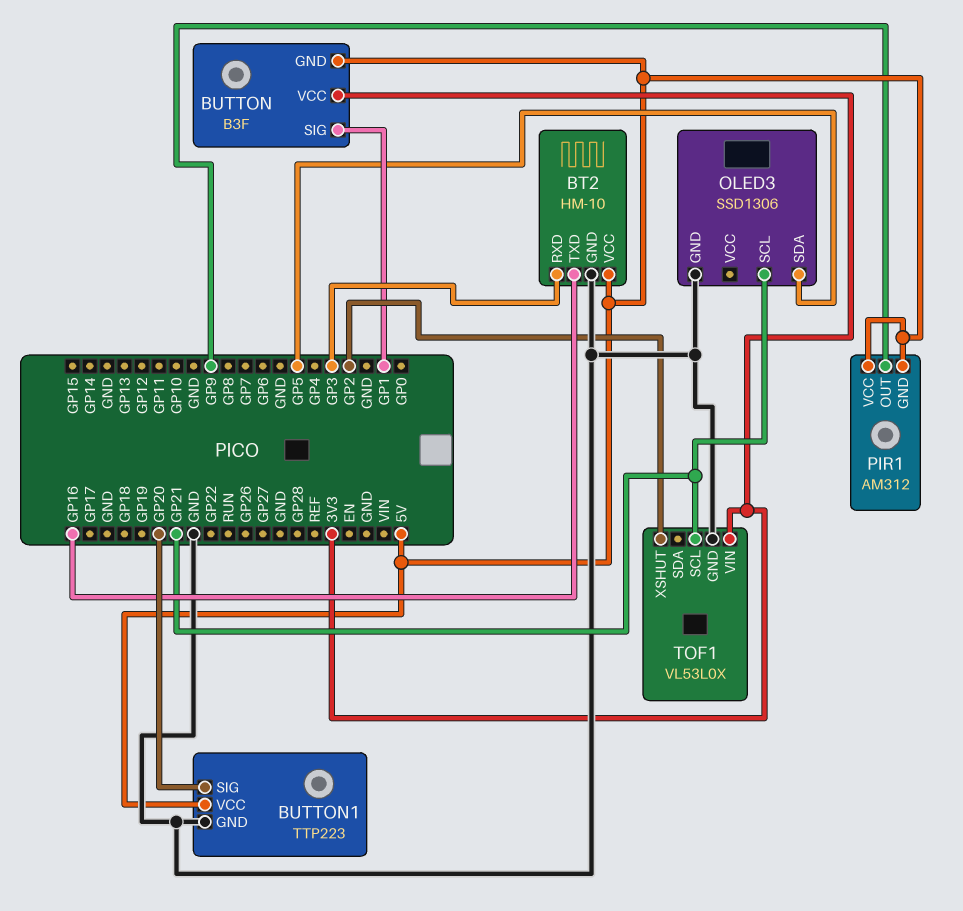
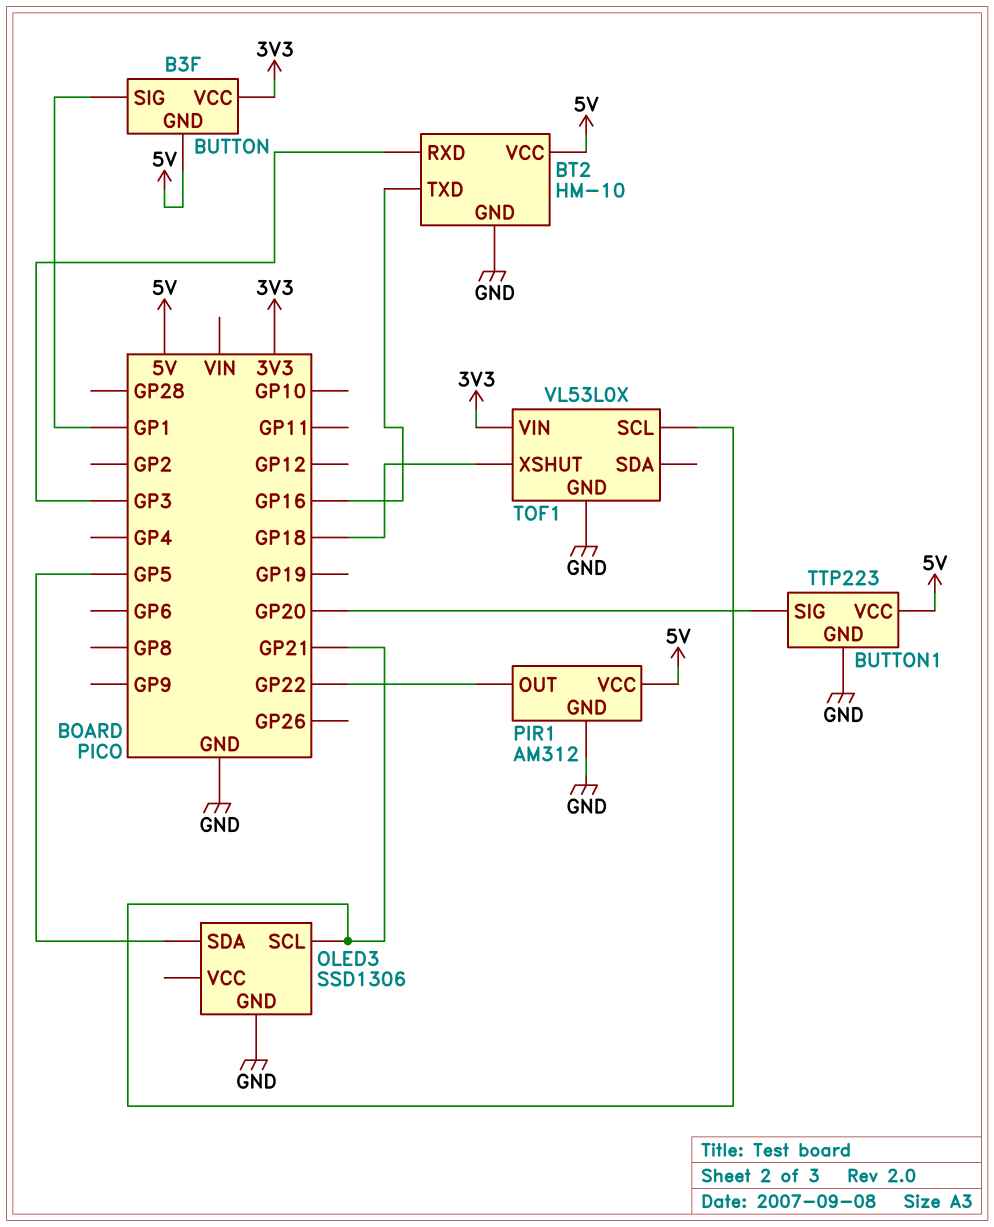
PIR1 pin GND: 5V -> GND
PIR1 pin OUT: GP9 -> GP22
TOF1 pin XSHUT: GP2 -> GP18

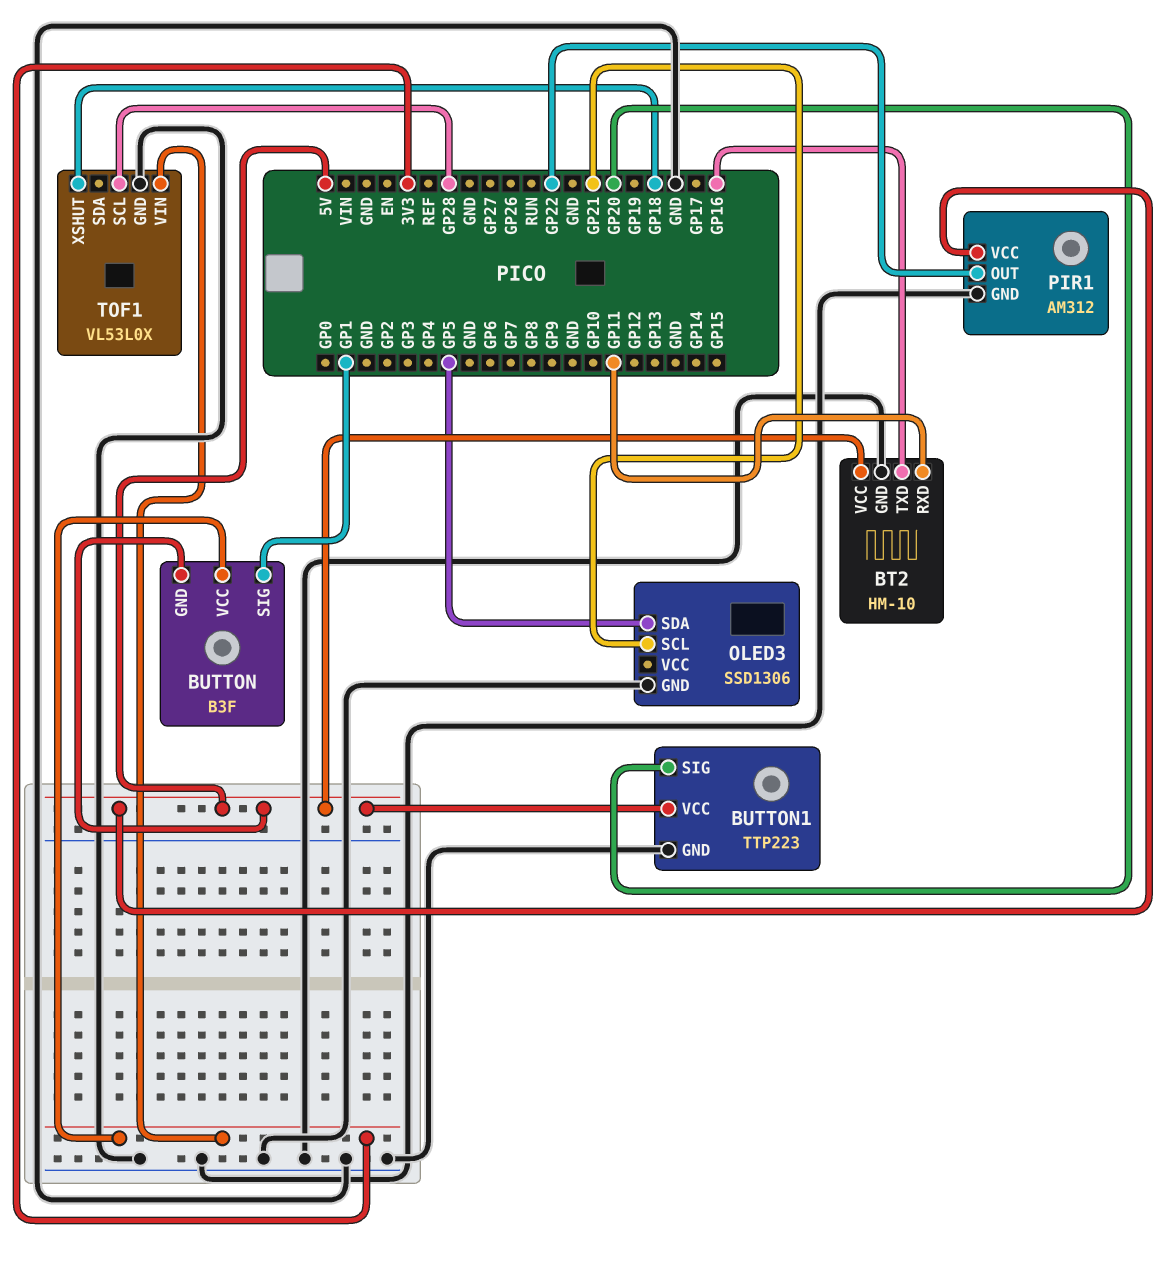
BT2 pin RXD: GP3 -> GP11
TOF1 pin SCL: GP21 -> GP28

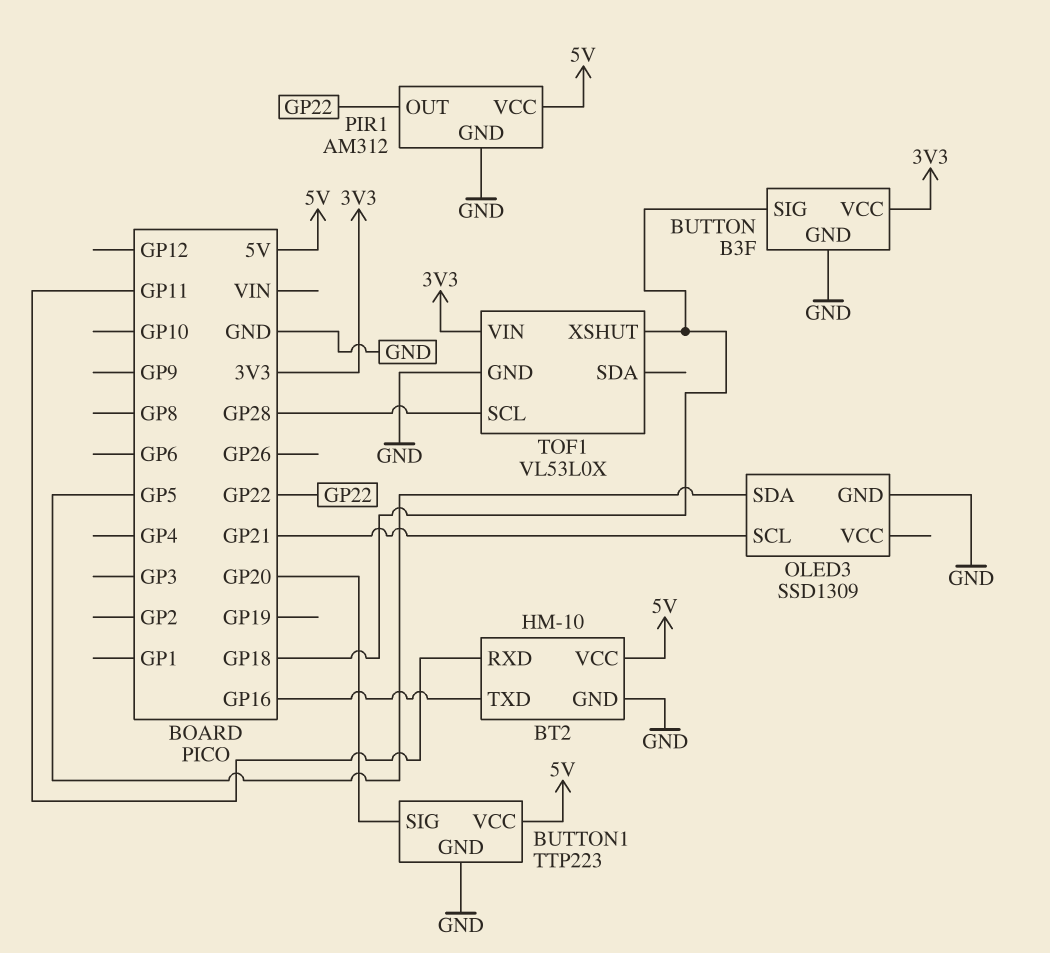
BUTTON pin GND: 5V -> GND
BUTTON pin SIG: GP1 -> GP18
OLED3: SSD1306 -> SSD1309

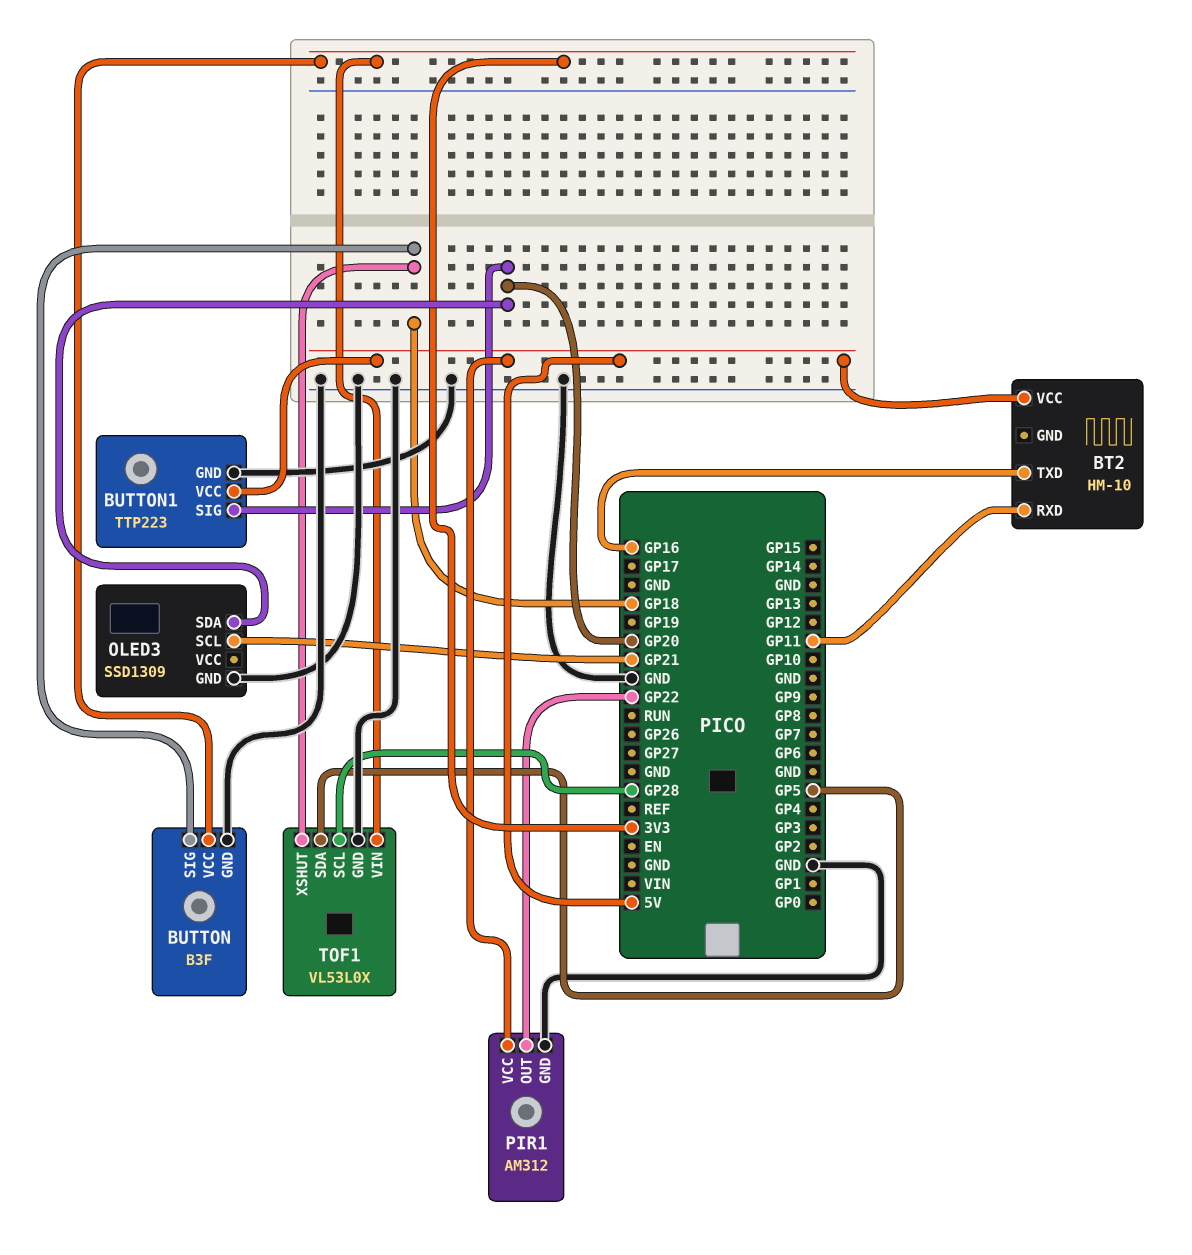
BT2 pin GND: GND -> none
OLED3 pin SDA: GP5 -> GP20
TOF1 pin SDA: none -> GP5

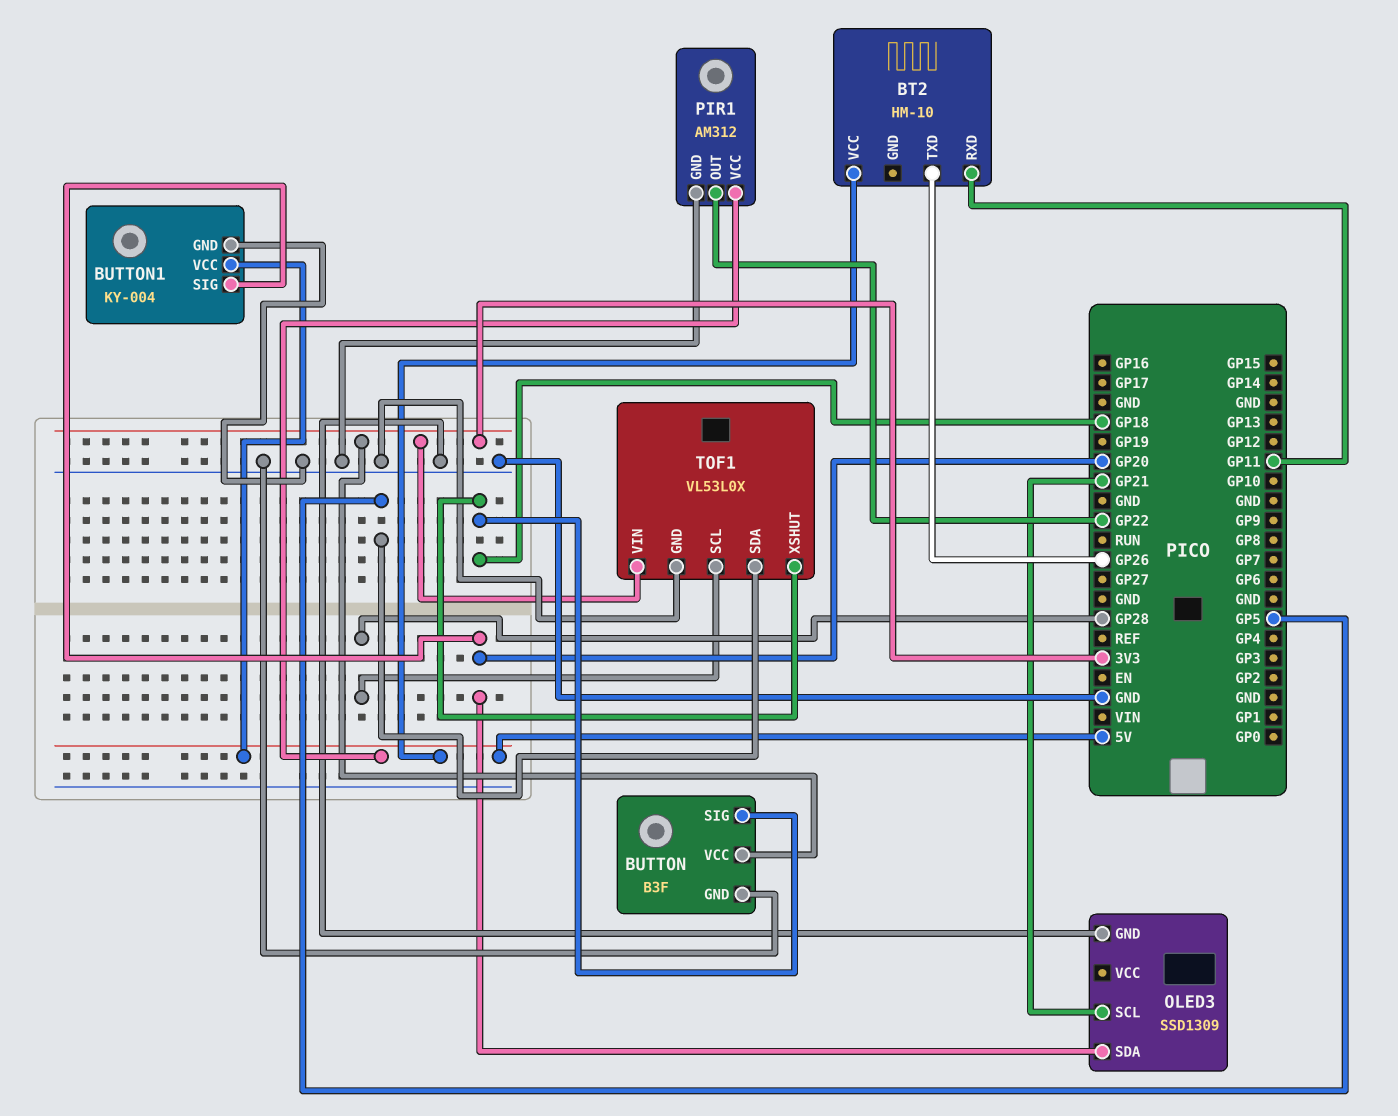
BT2 pin TXD: GP16 -> GP26
BUTTON1: TTP223 -> KY-004

